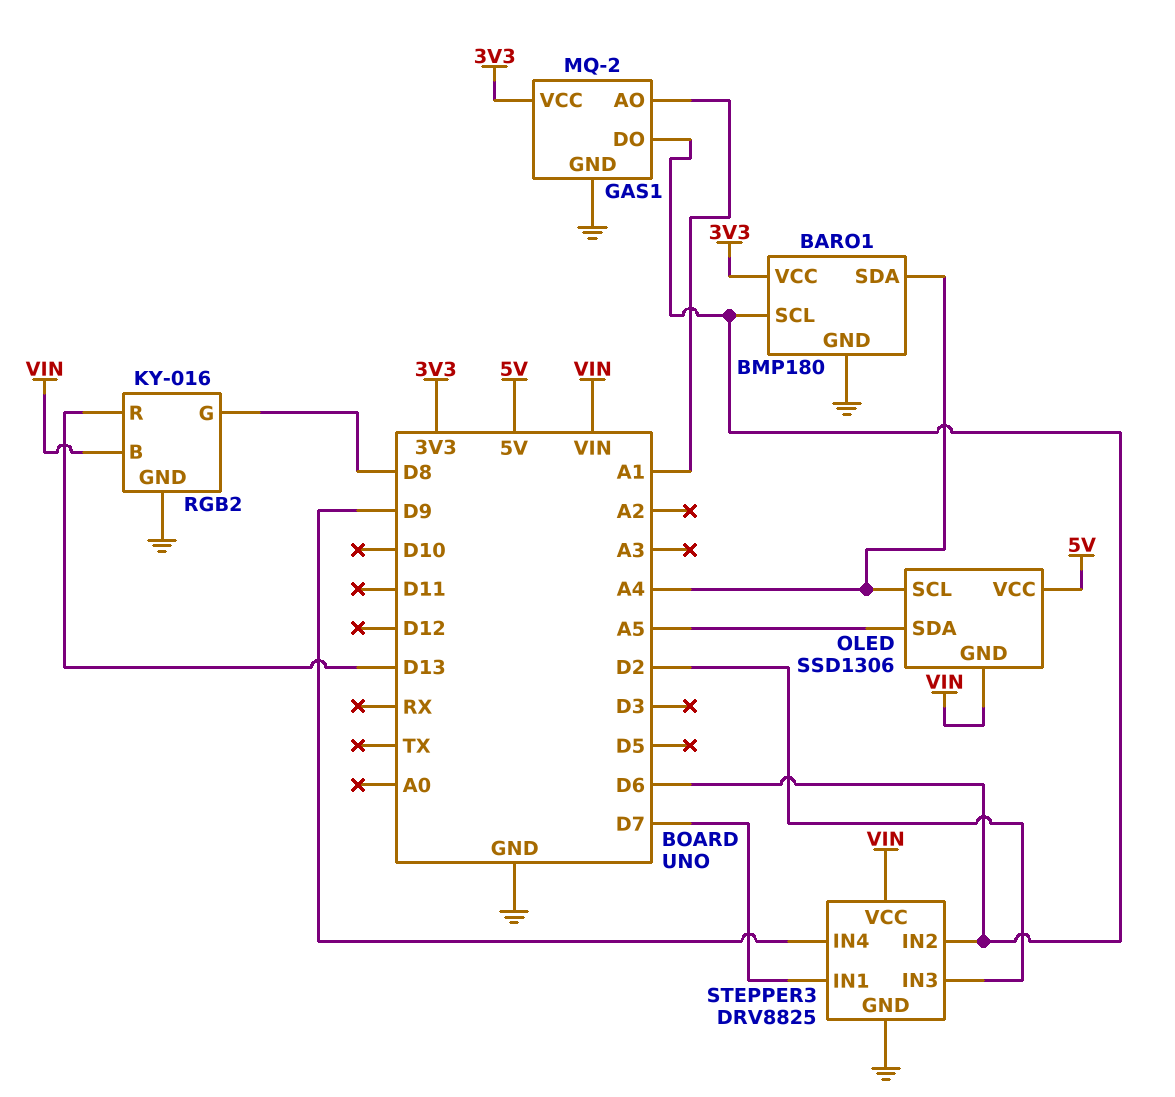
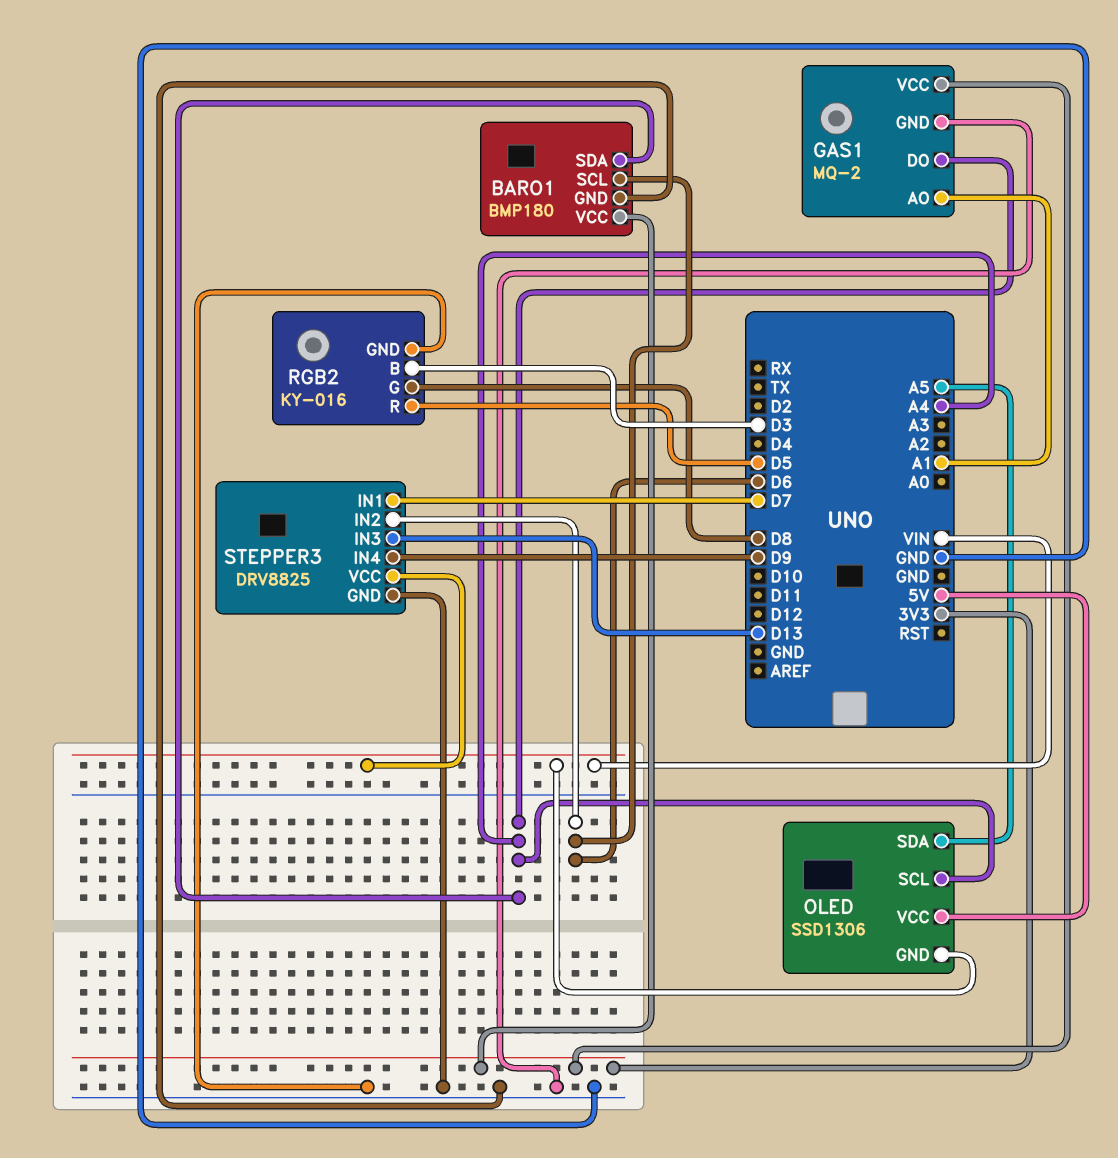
GAS1 pin DO: D6 -> A4
RGB2 pin B: VIN -> D3
RGB2 pin R: D13 -> D5
STEPPER3 pin IN3: D2 -> D13

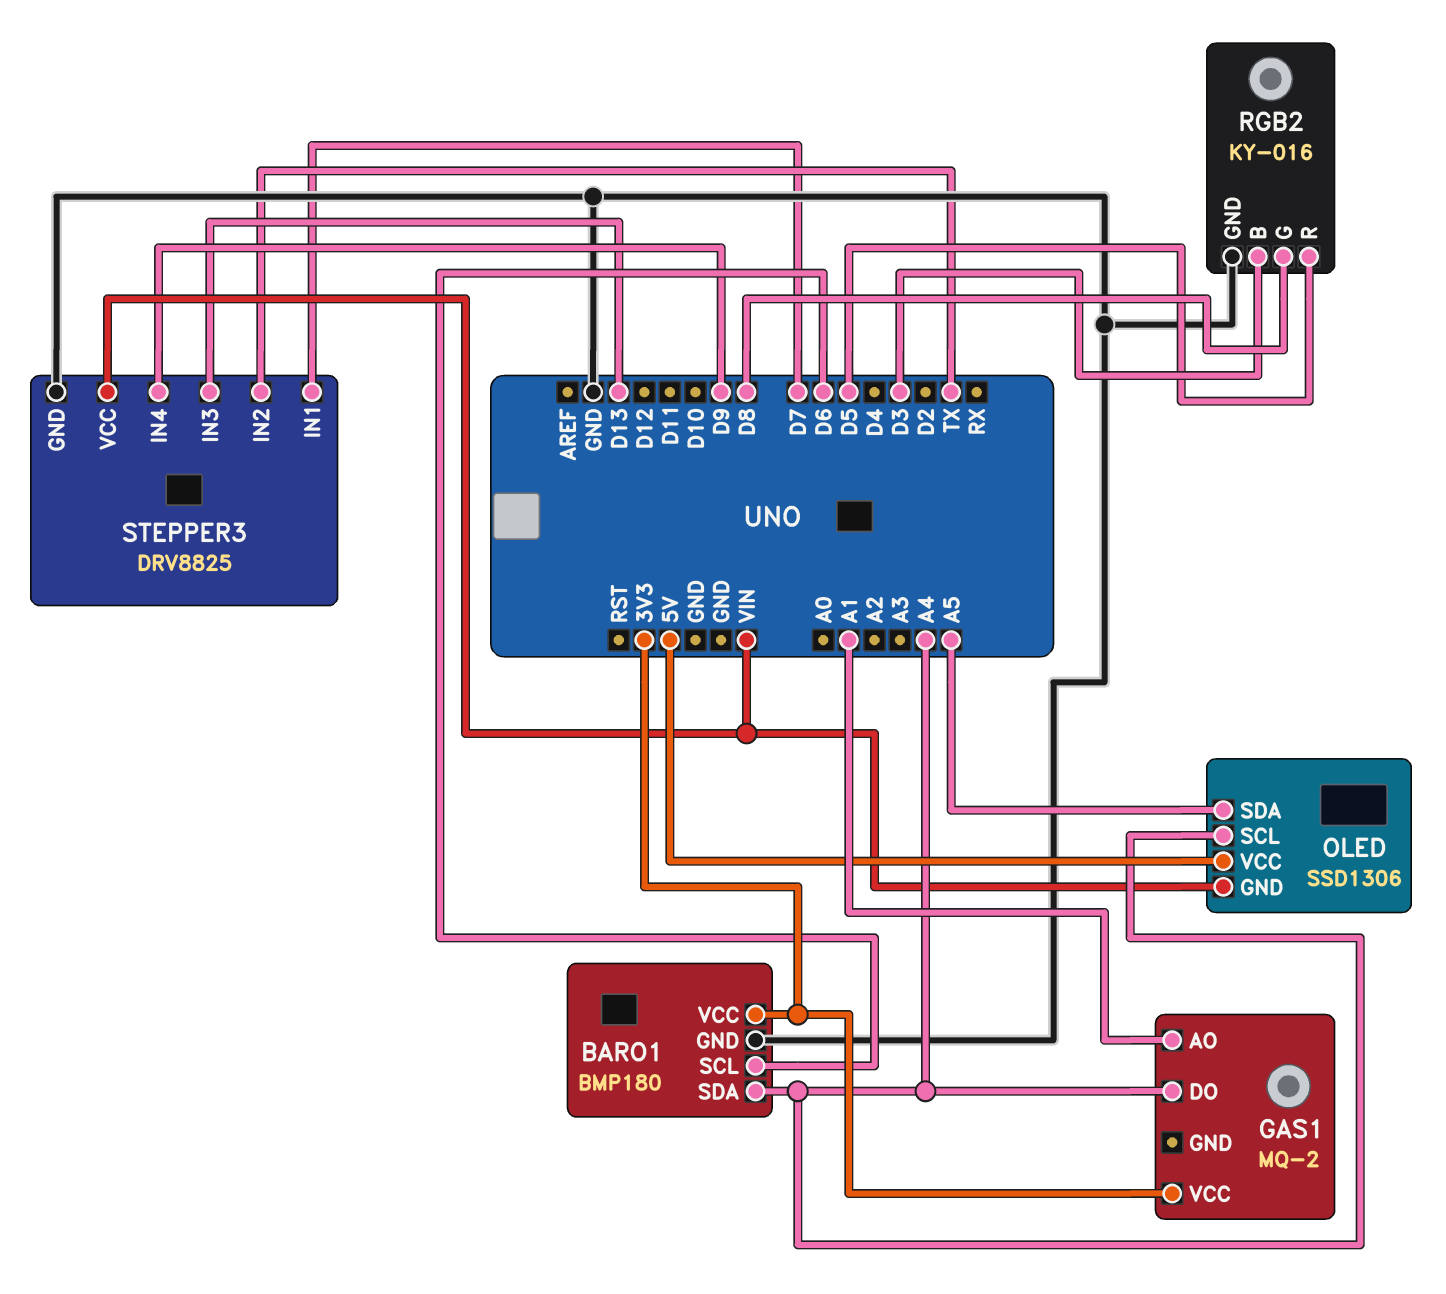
GAS1 pin GND: GND -> none
STEPPER3 pin IN2: D6 -> TX

